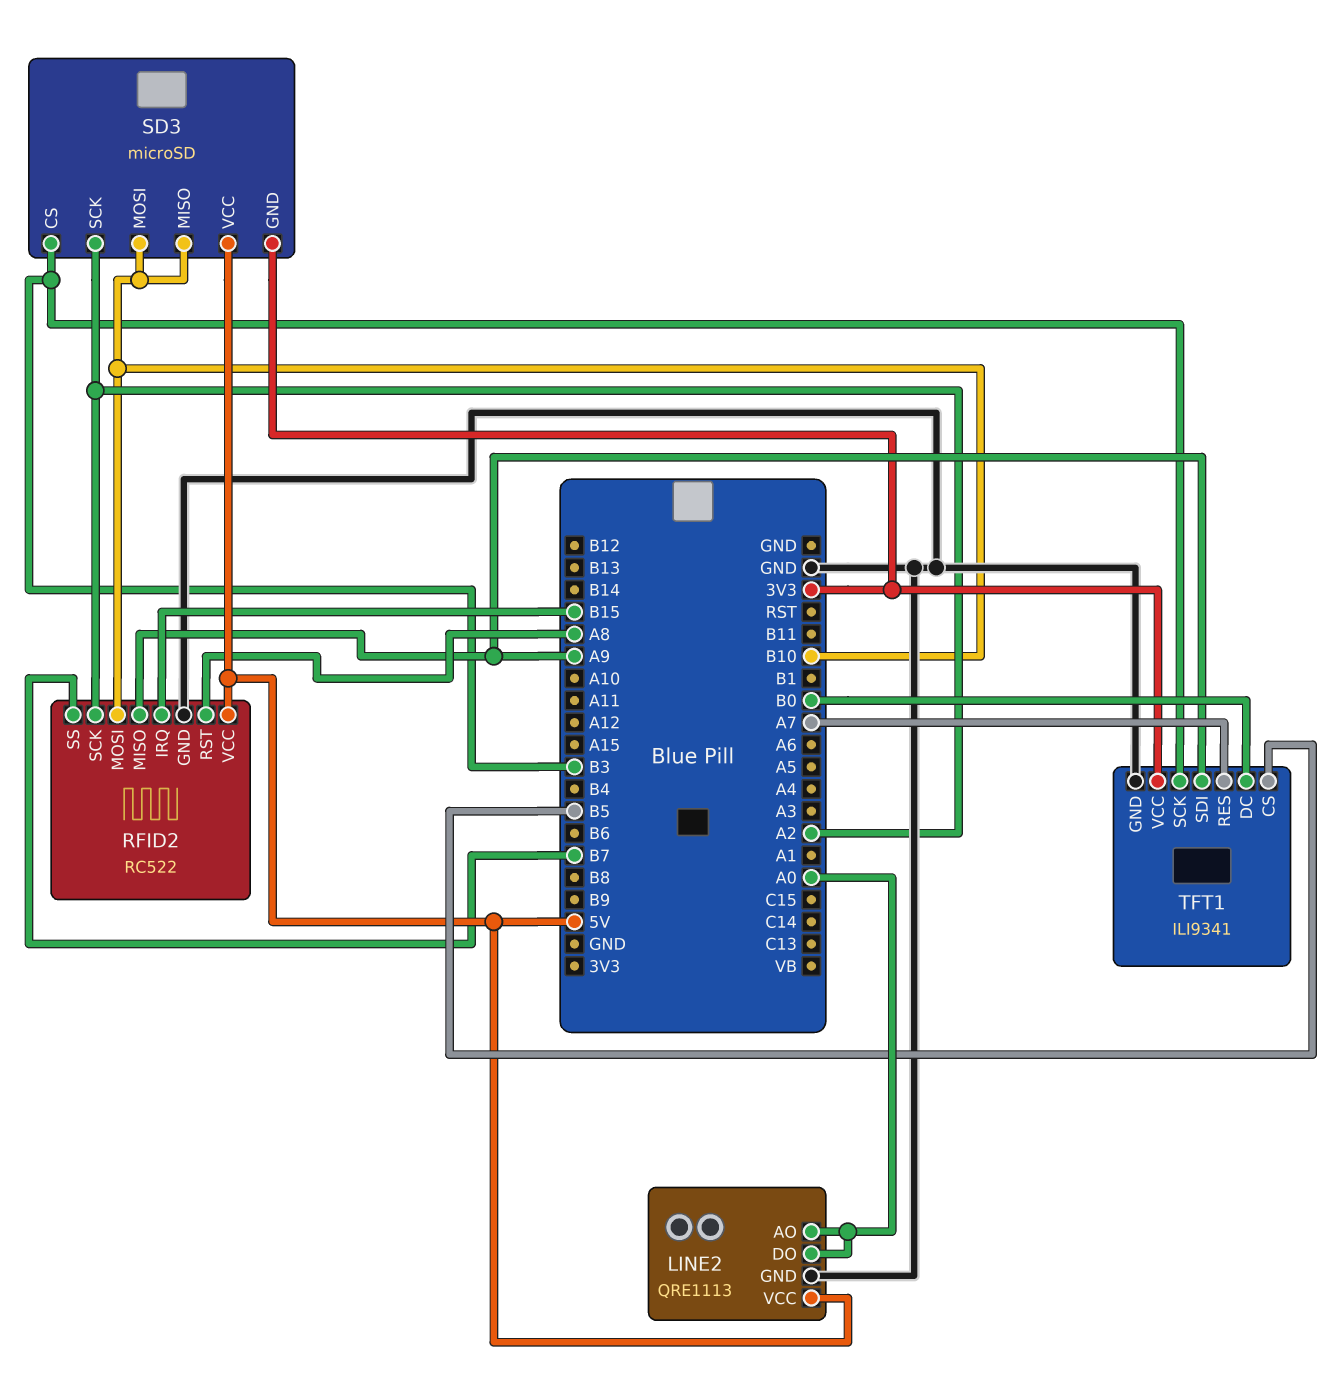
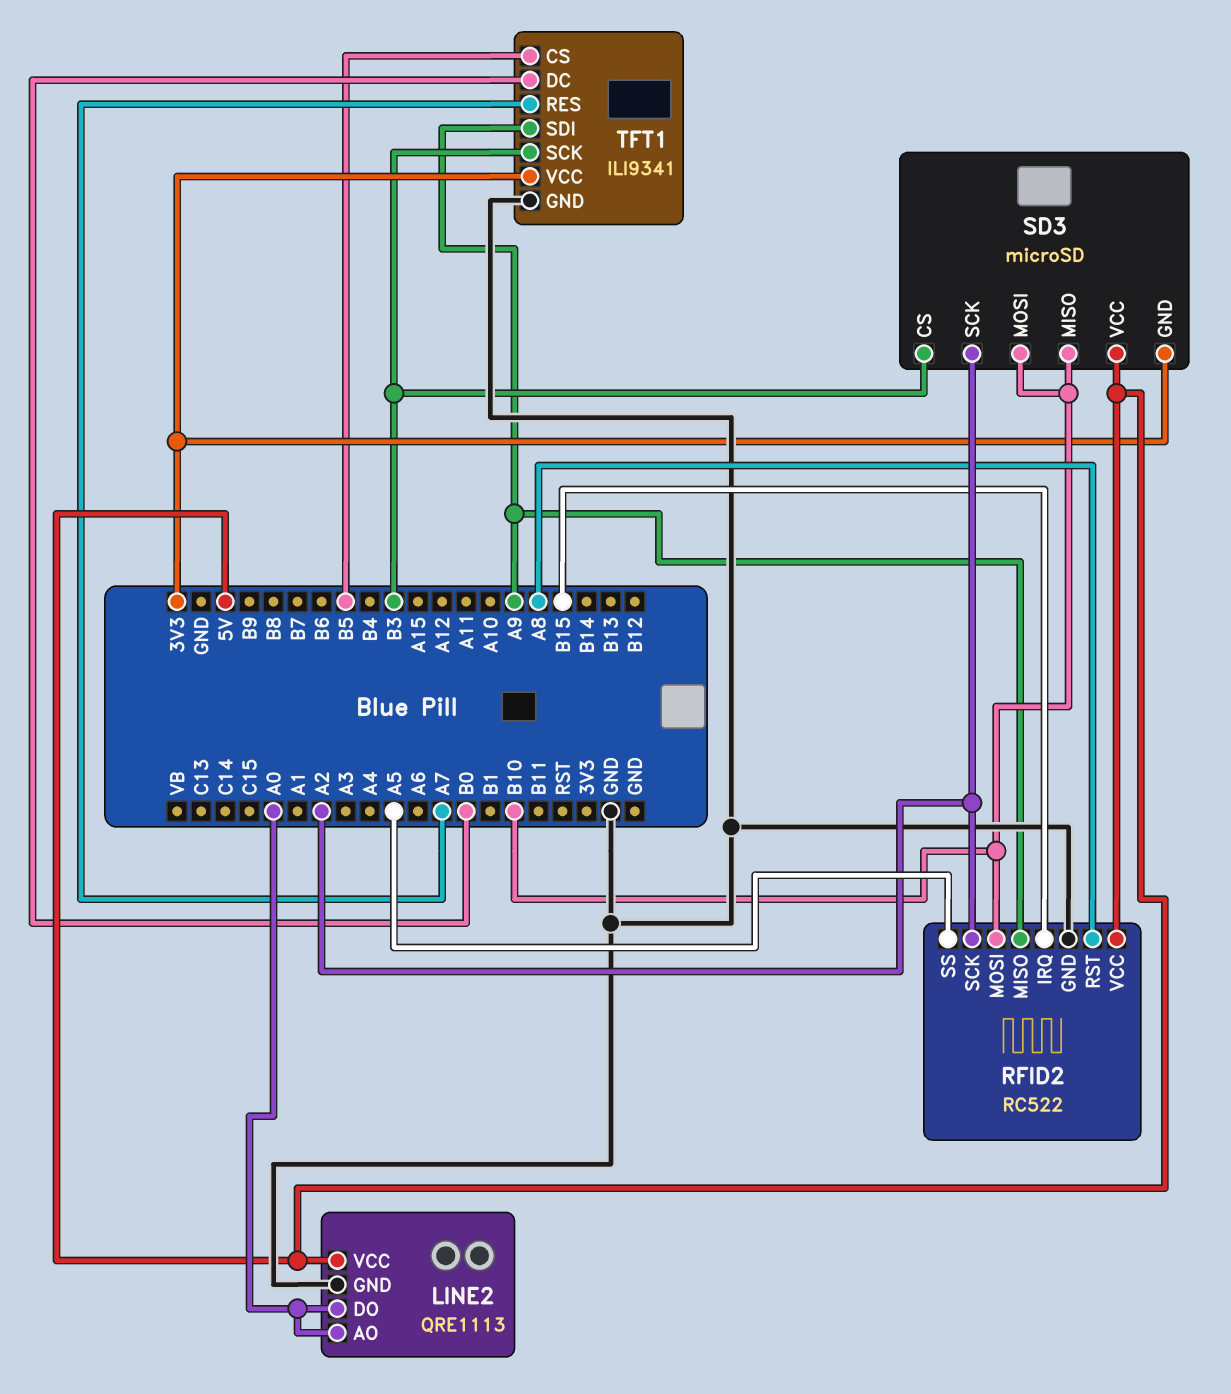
RFID2 pin SS: B7 -> A5

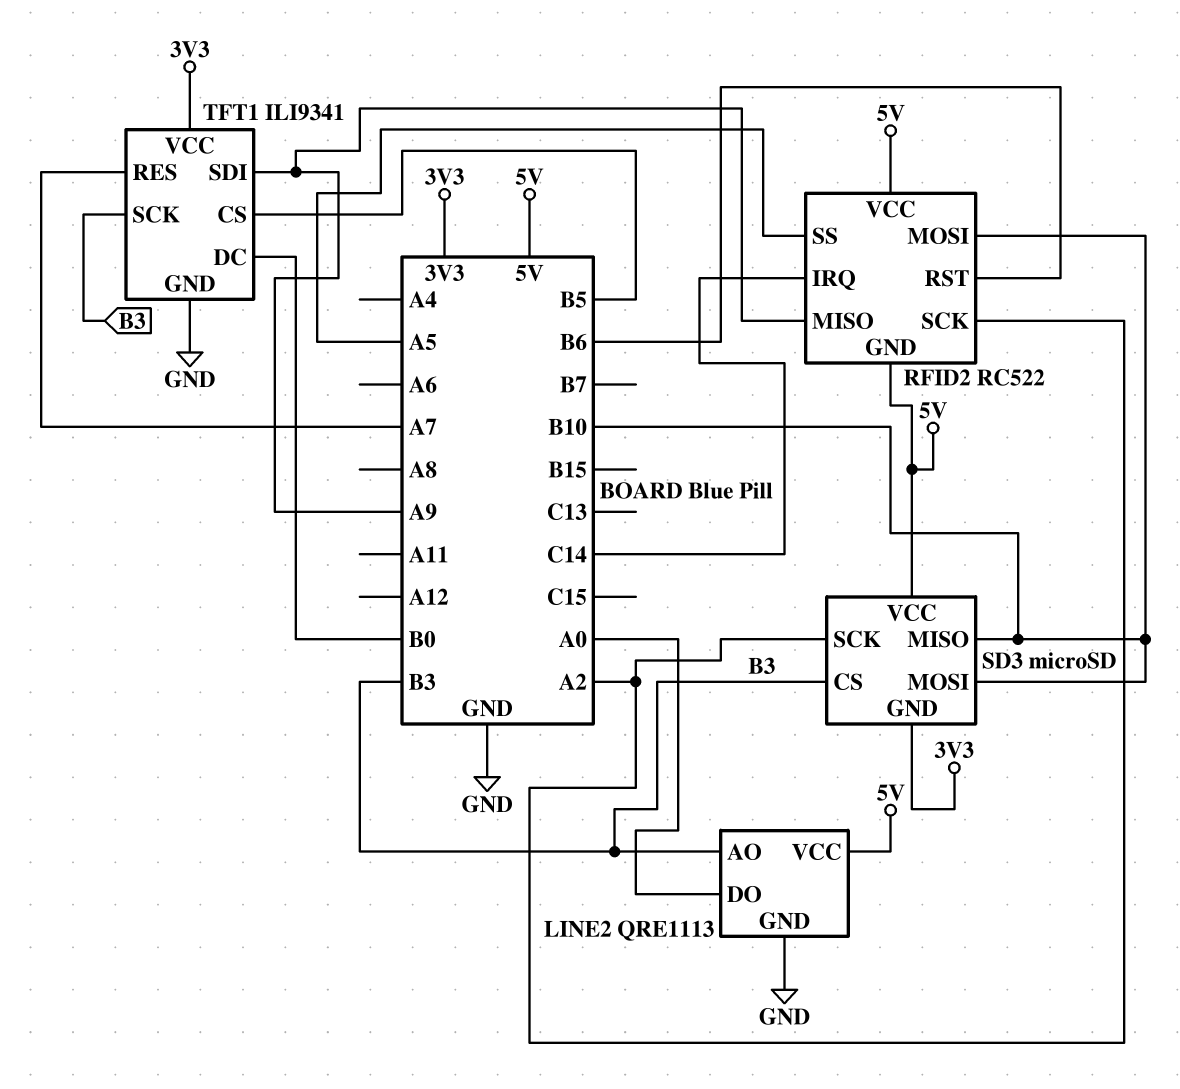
LINE2 pin AO: A0 -> B3
RFID2 pin GND: GND -> 5V
RFID2 pin IRQ: B15 -> C14
RFID2 pin RST: A8 -> B6

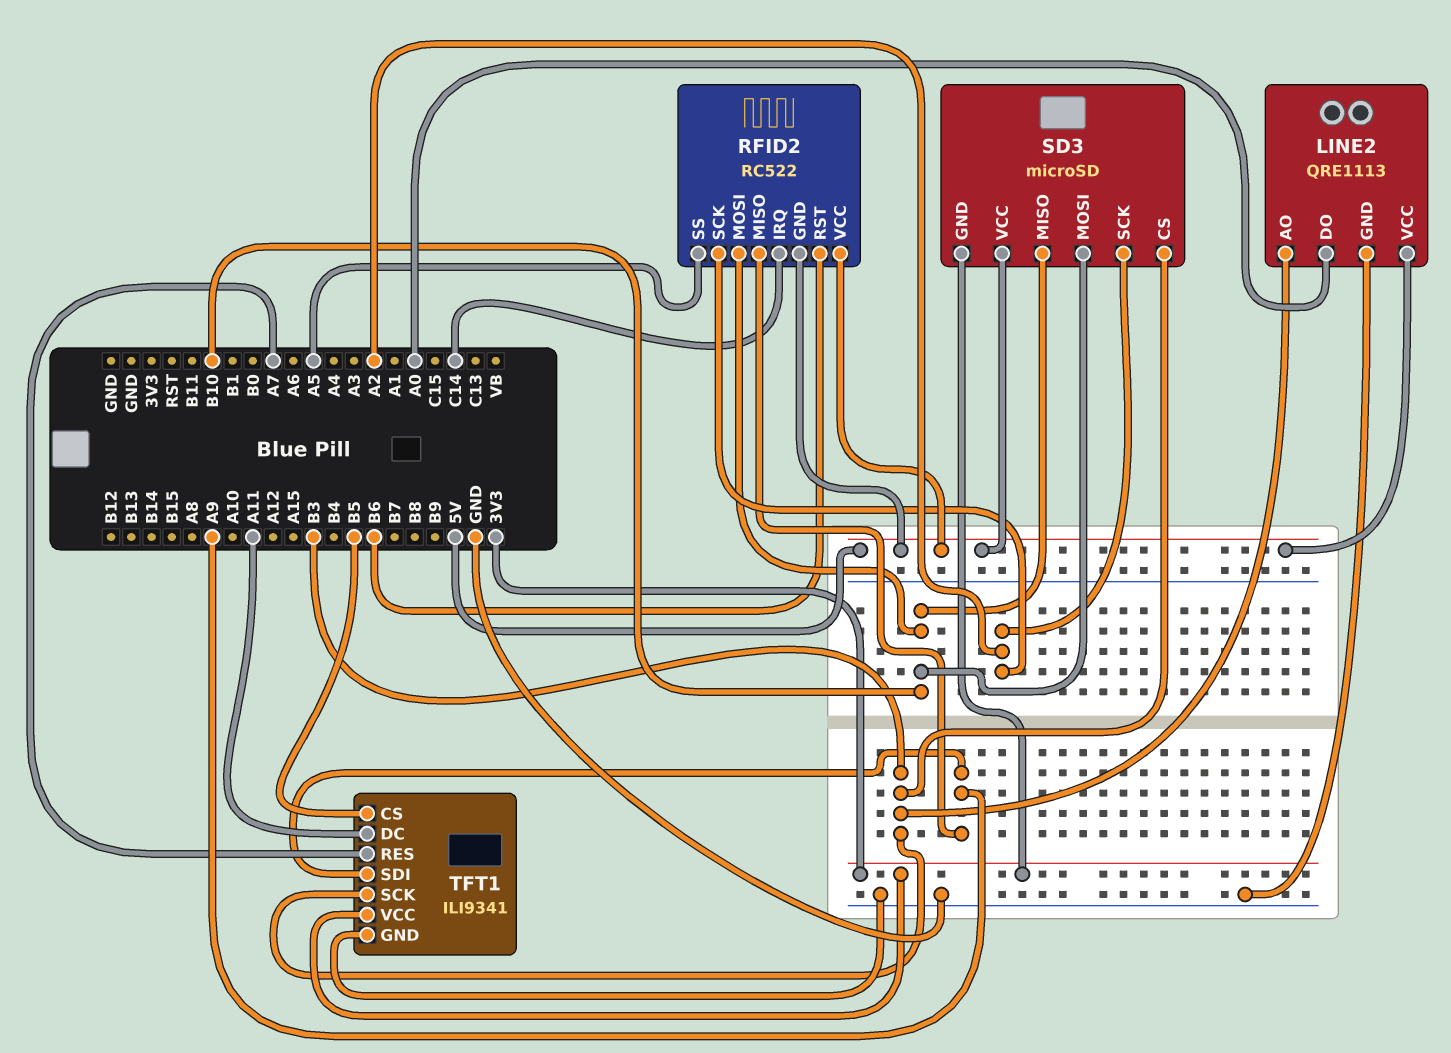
TFT1 pin DC: B0 -> A11

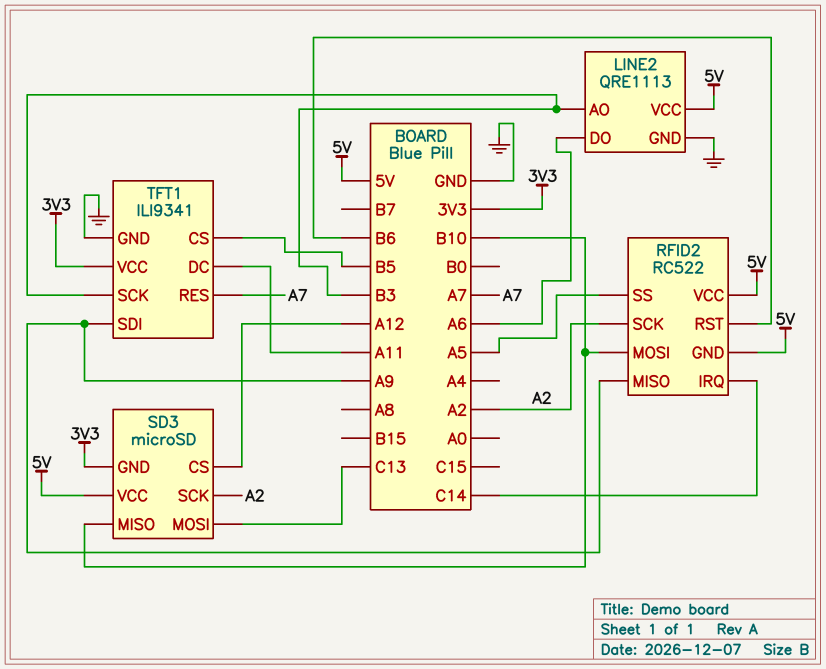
LINE2 pin DO: A0 -> A6
SD3 pin CS: B3 -> A12
SD3 pin MOSI: B10 -> C13

